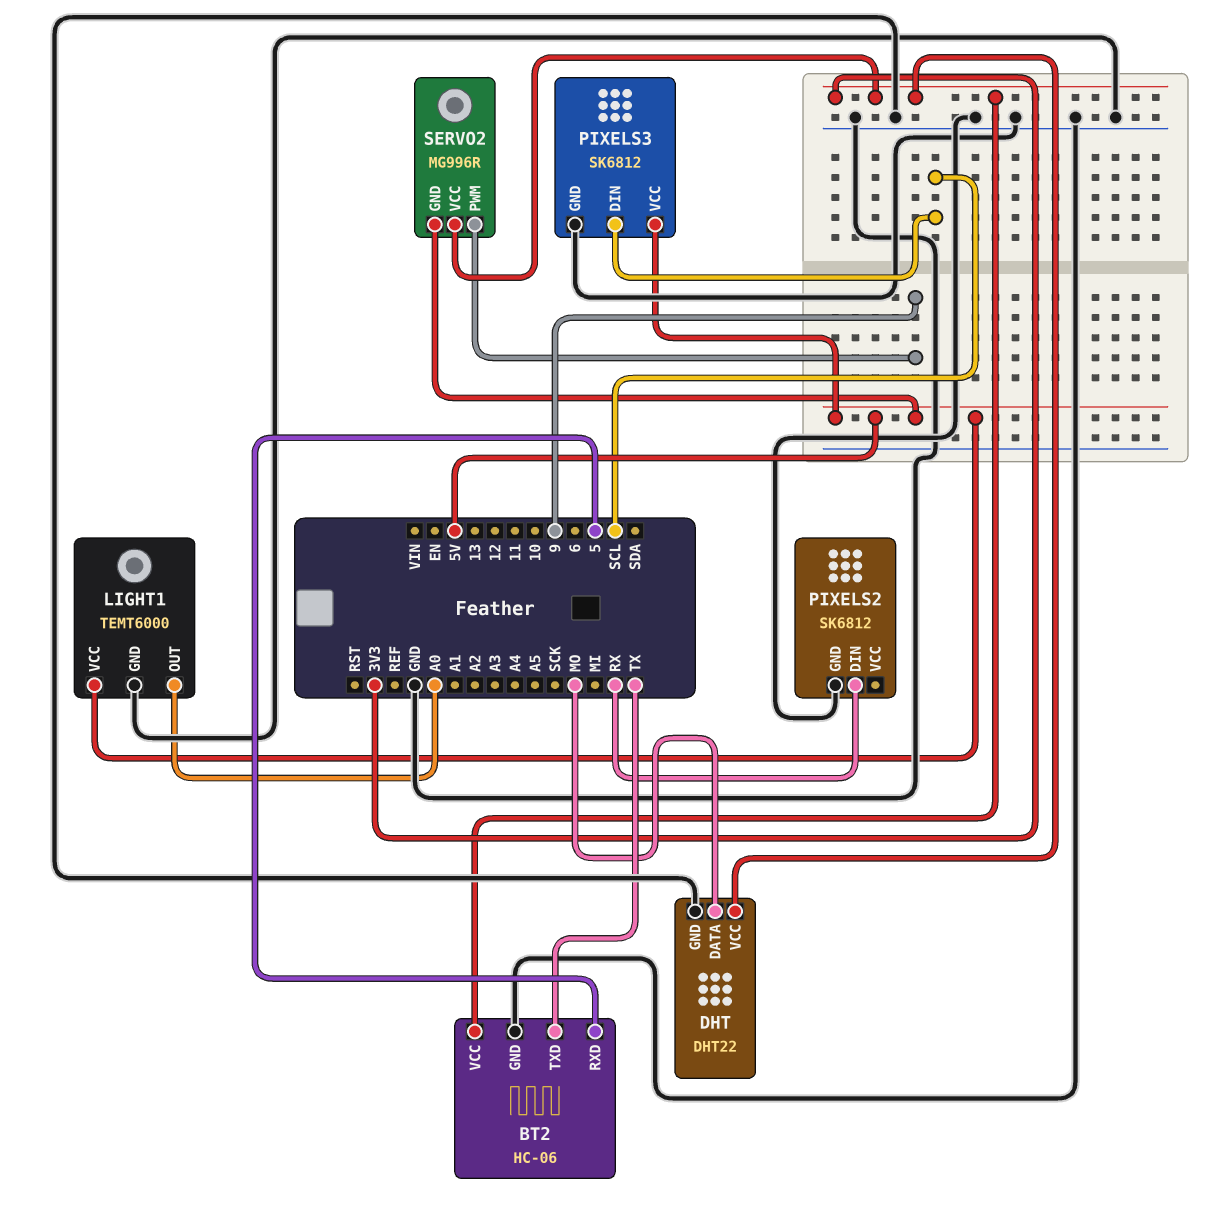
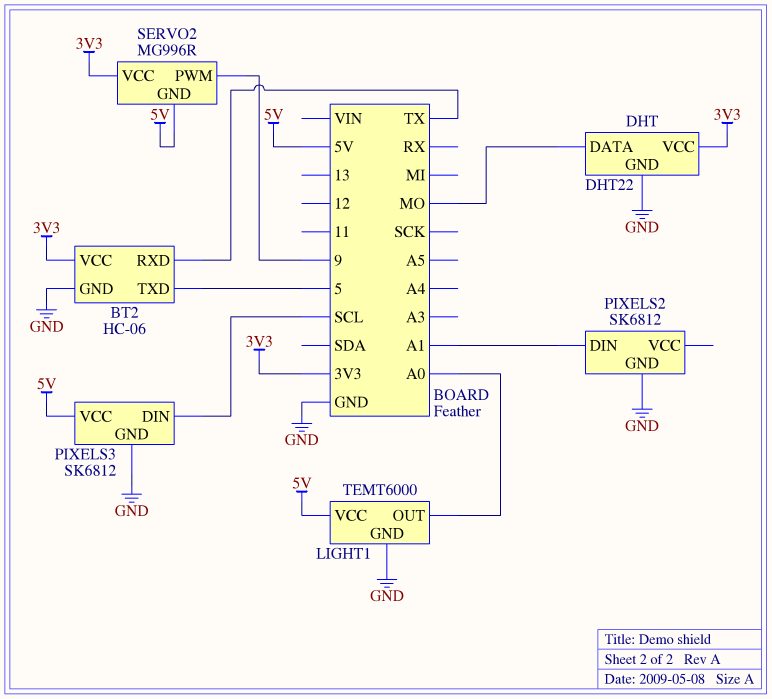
BT2 pin RXD: 5 -> TX
BT2 pin TXD: TX -> 5
PIXELS2 pin DIN: RX -> A1

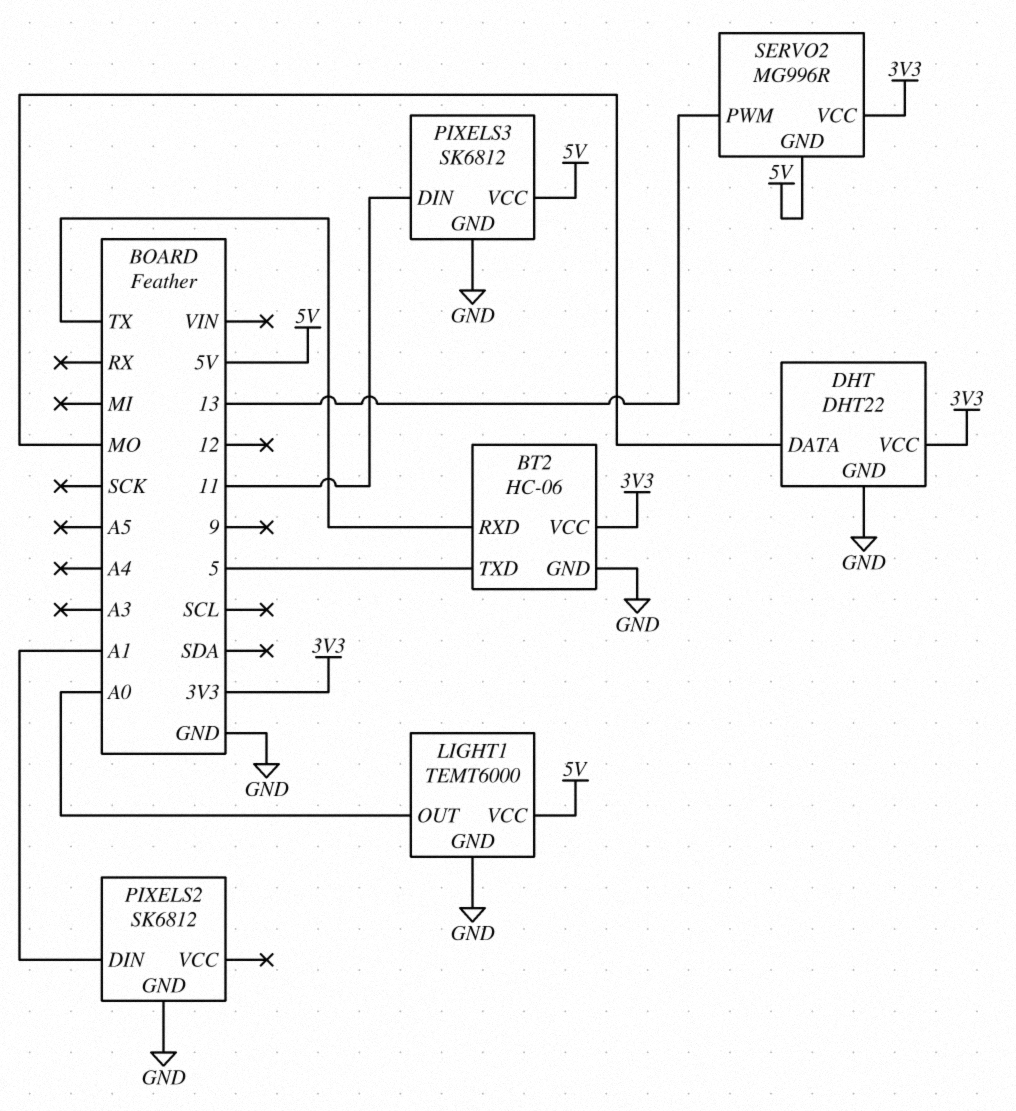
PIXELS3 pin DIN: SCL -> 11
SERVO2 pin PWM: 9 -> 13

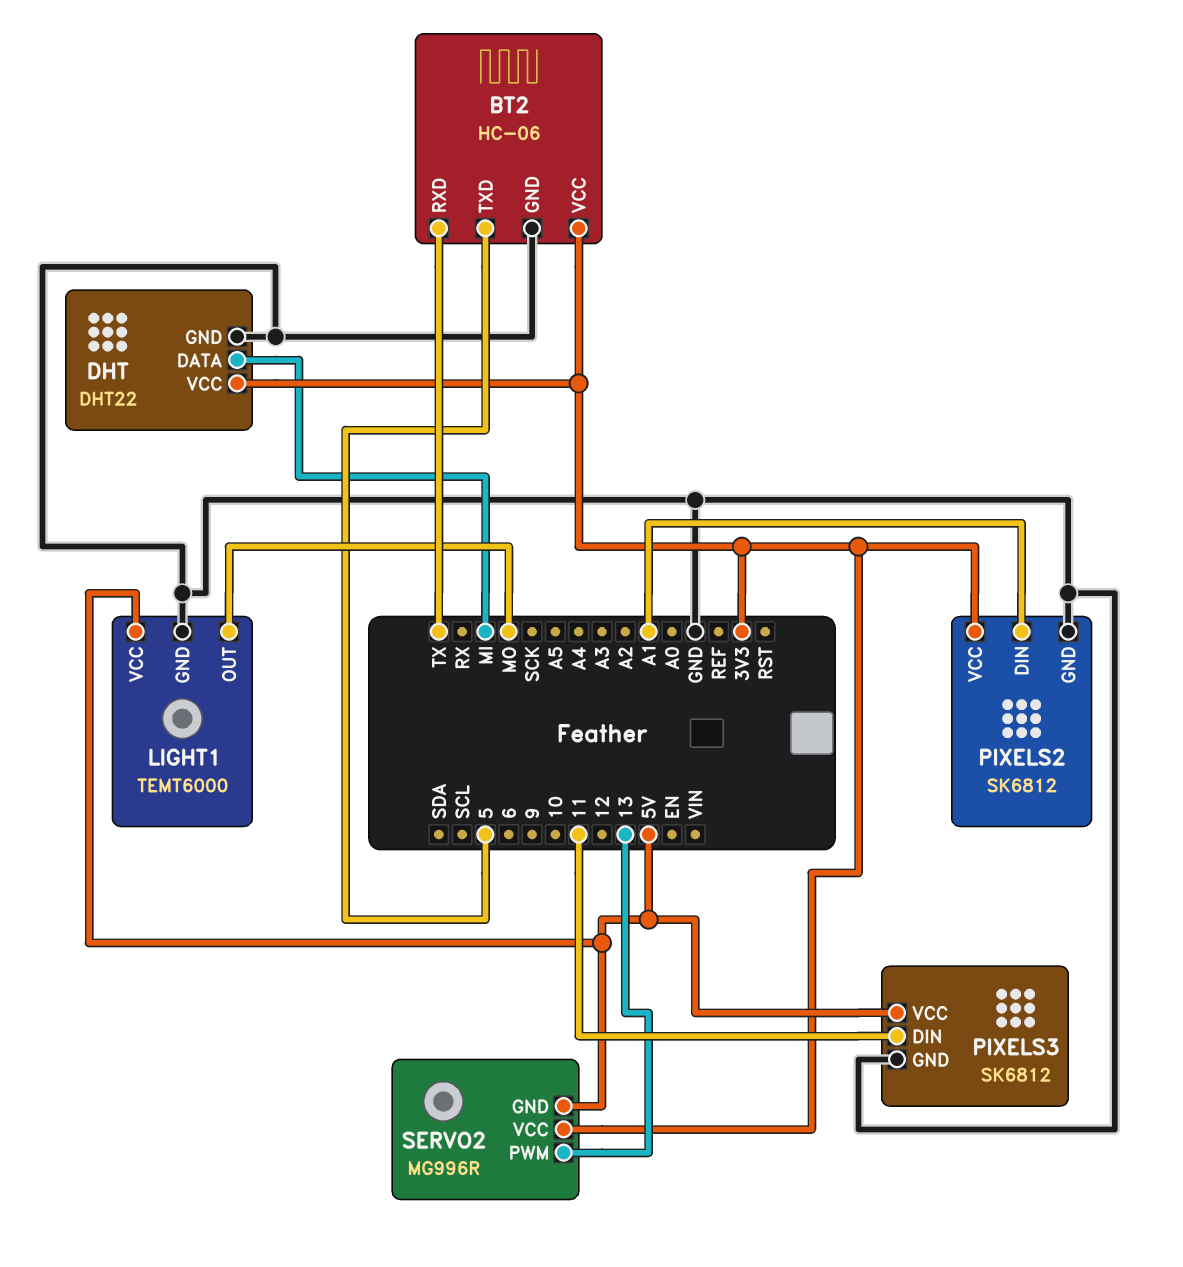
DHT pin DATA: MO -> MI
LIGHT1 pin OUT: A0 -> MO
PIXELS2 pin VCC: none -> 3V3

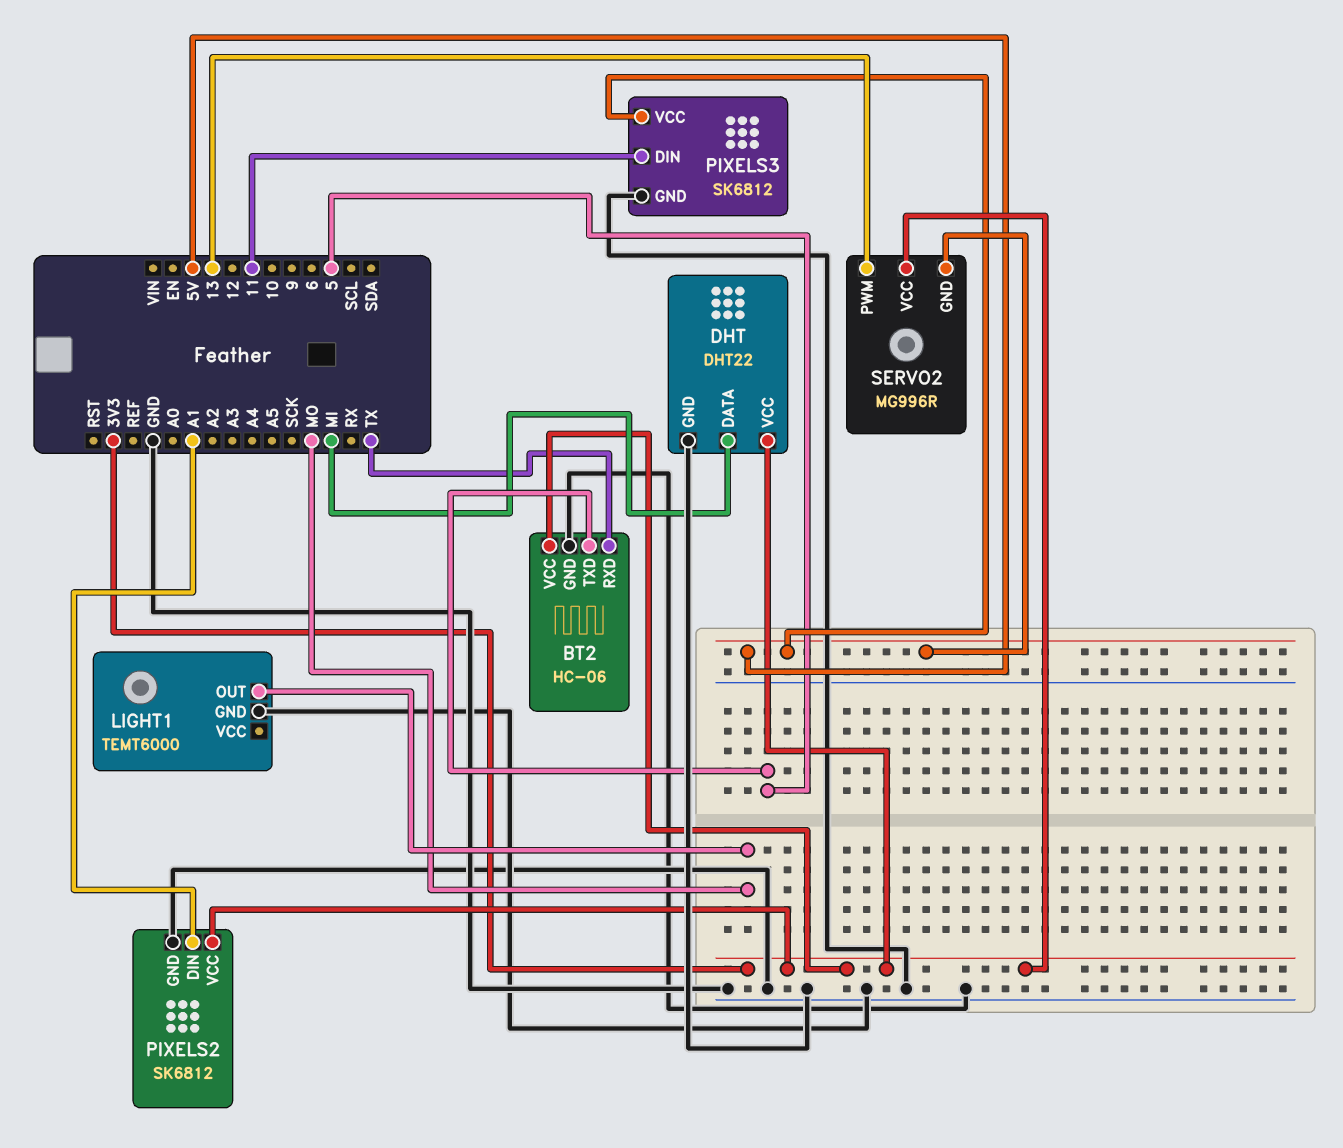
LIGHT1 pin VCC: 5V -> none

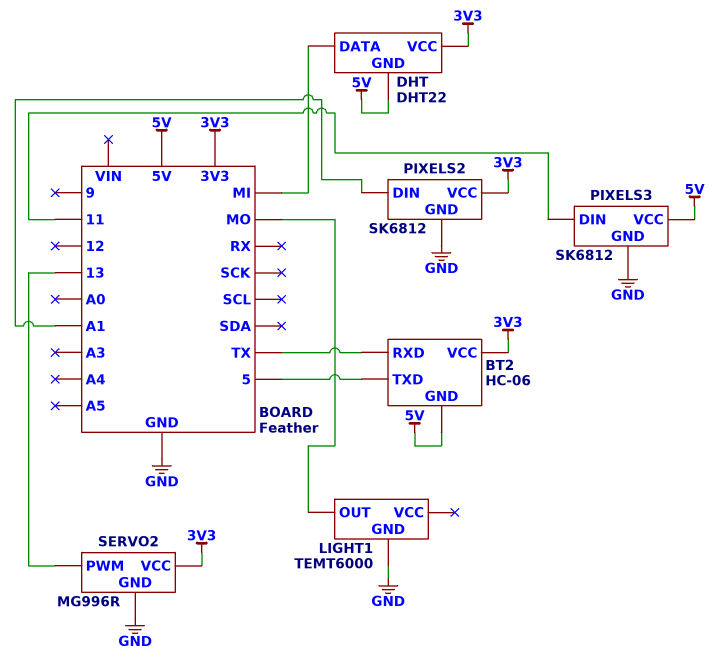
BT2 pin GND: GND -> 5V
DHT pin GND: GND -> 5V
SERVO2 pin GND: 5V -> GND

